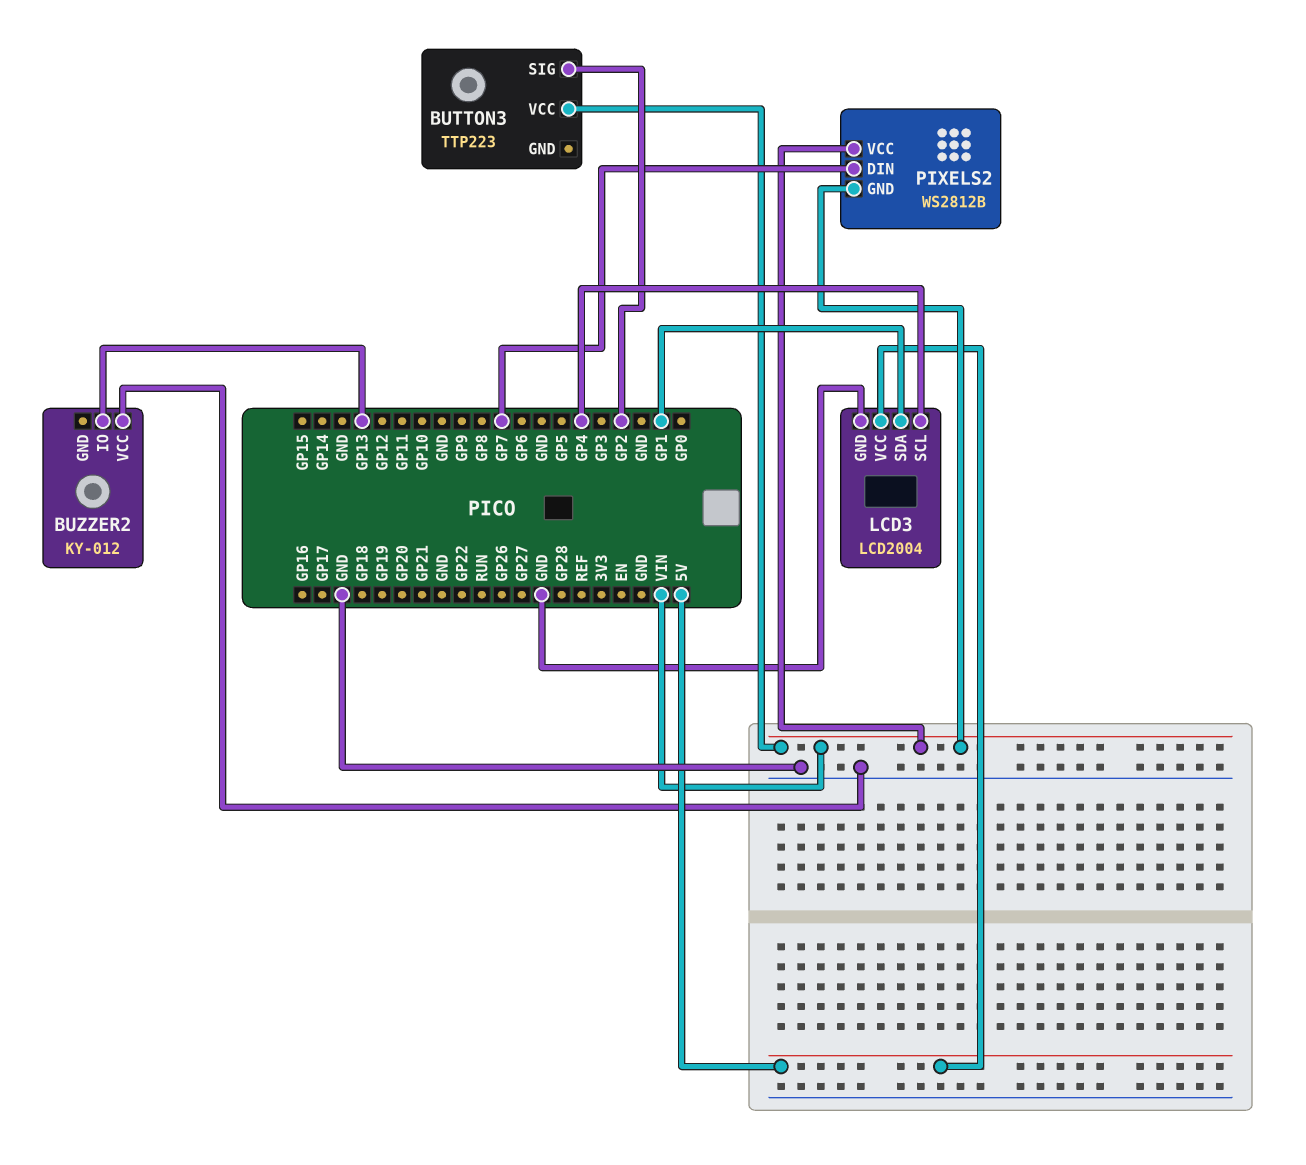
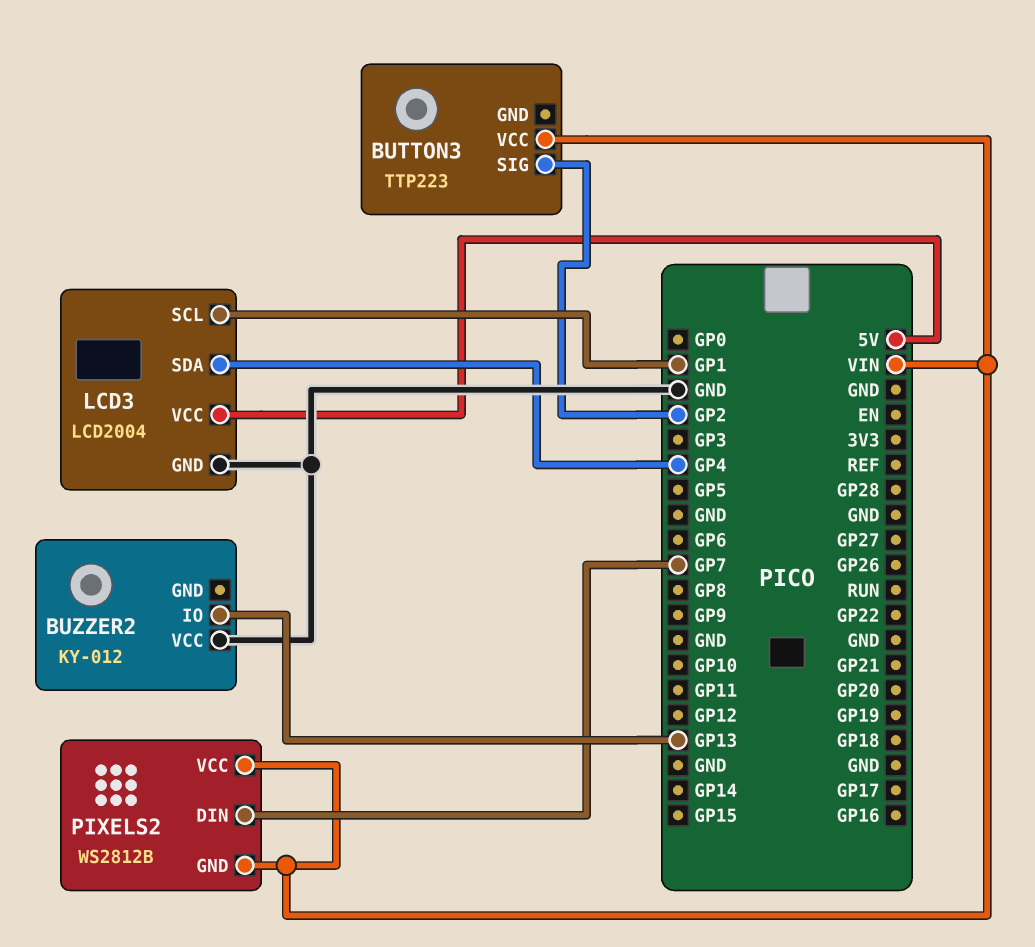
LCD3 pin SCL: GP4 -> GP1
LCD3 pin SDA: GP1 -> GP4

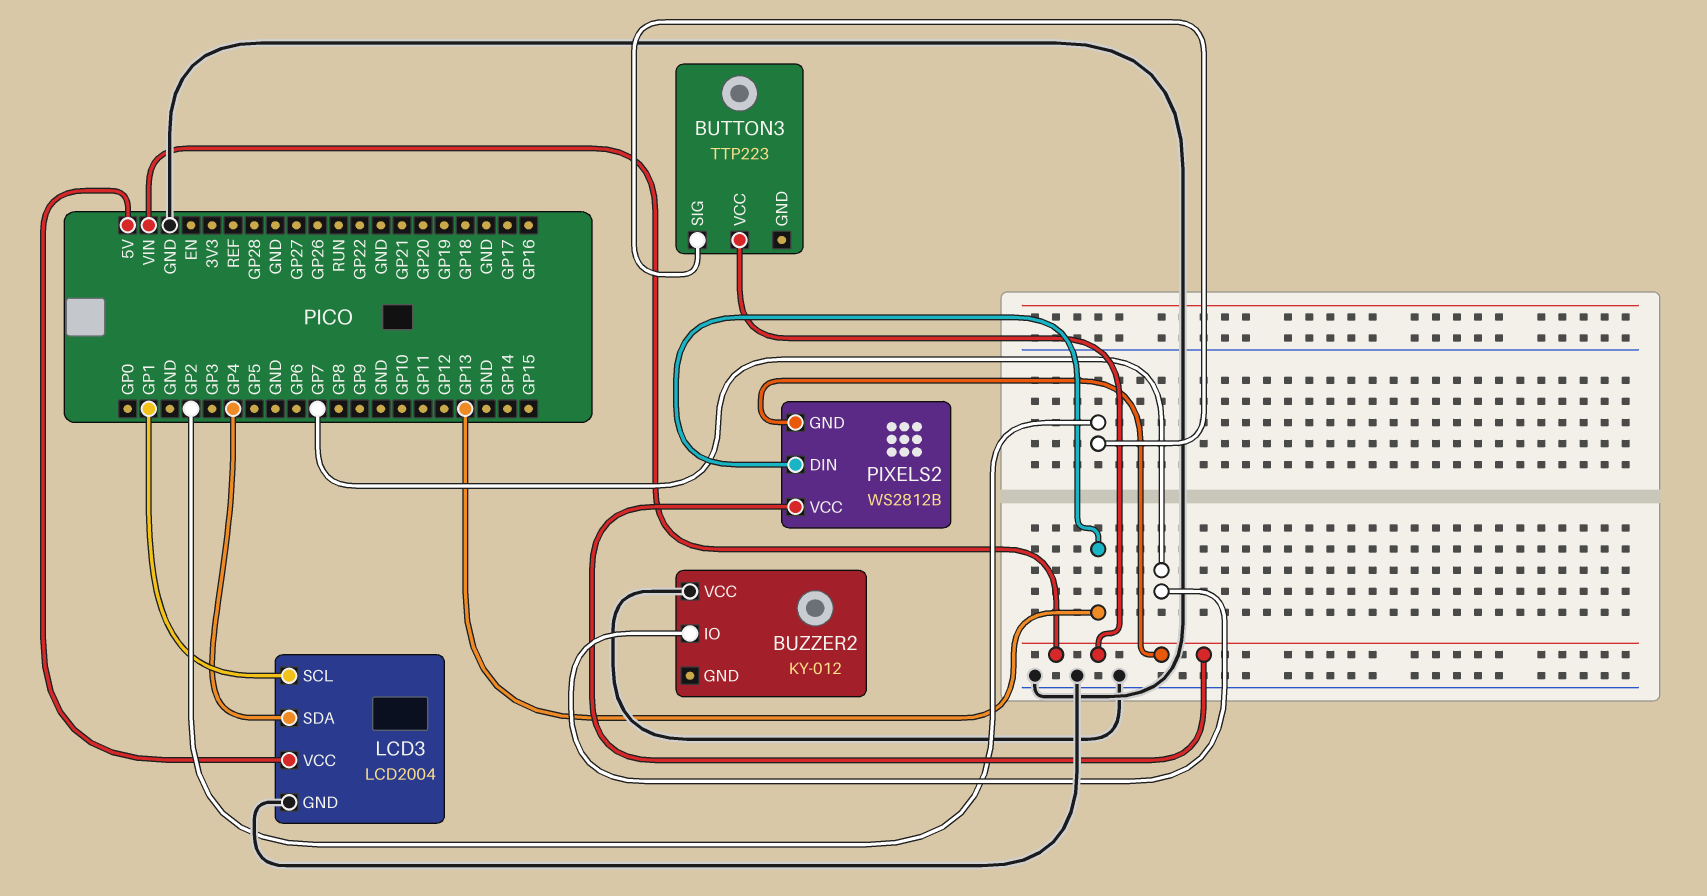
BUZZER2 pin IO: GP13 -> GP7
PIXELS2 pin DIN: GP7 -> GP13

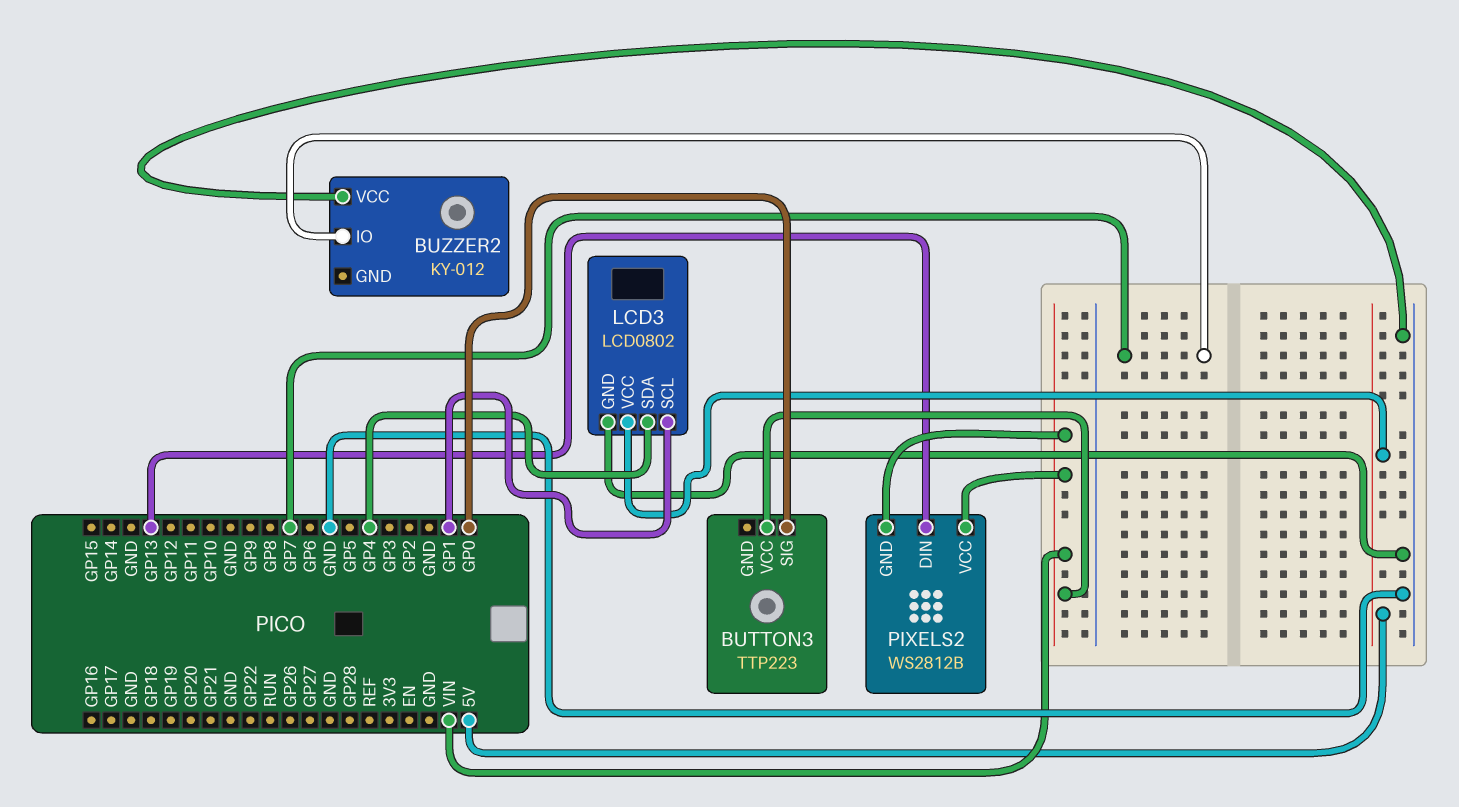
BUTTON3 pin SIG: GP2 -> GP0
LCD3: LCD2004 -> LCD0802

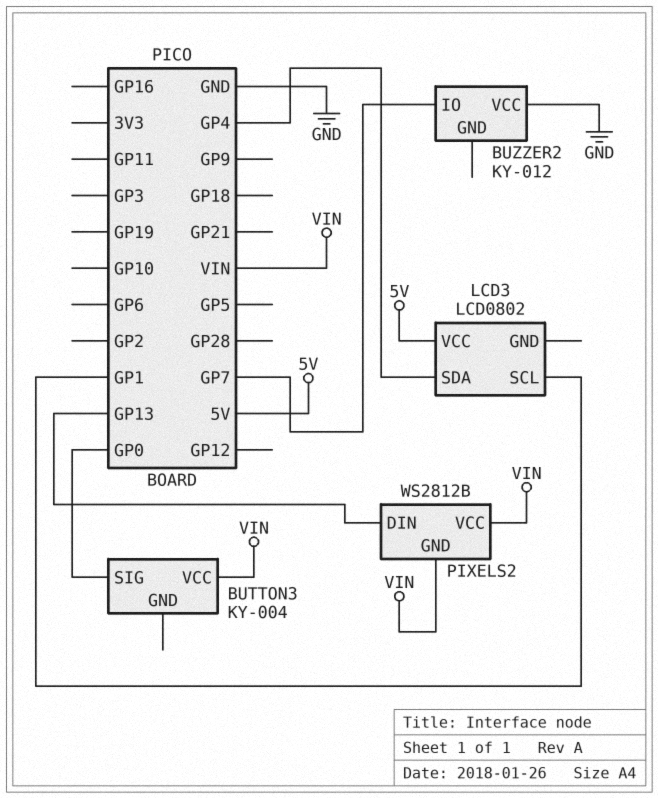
BUTTON3: TTP223 -> KY-004
LCD3 pin GND: GND -> none

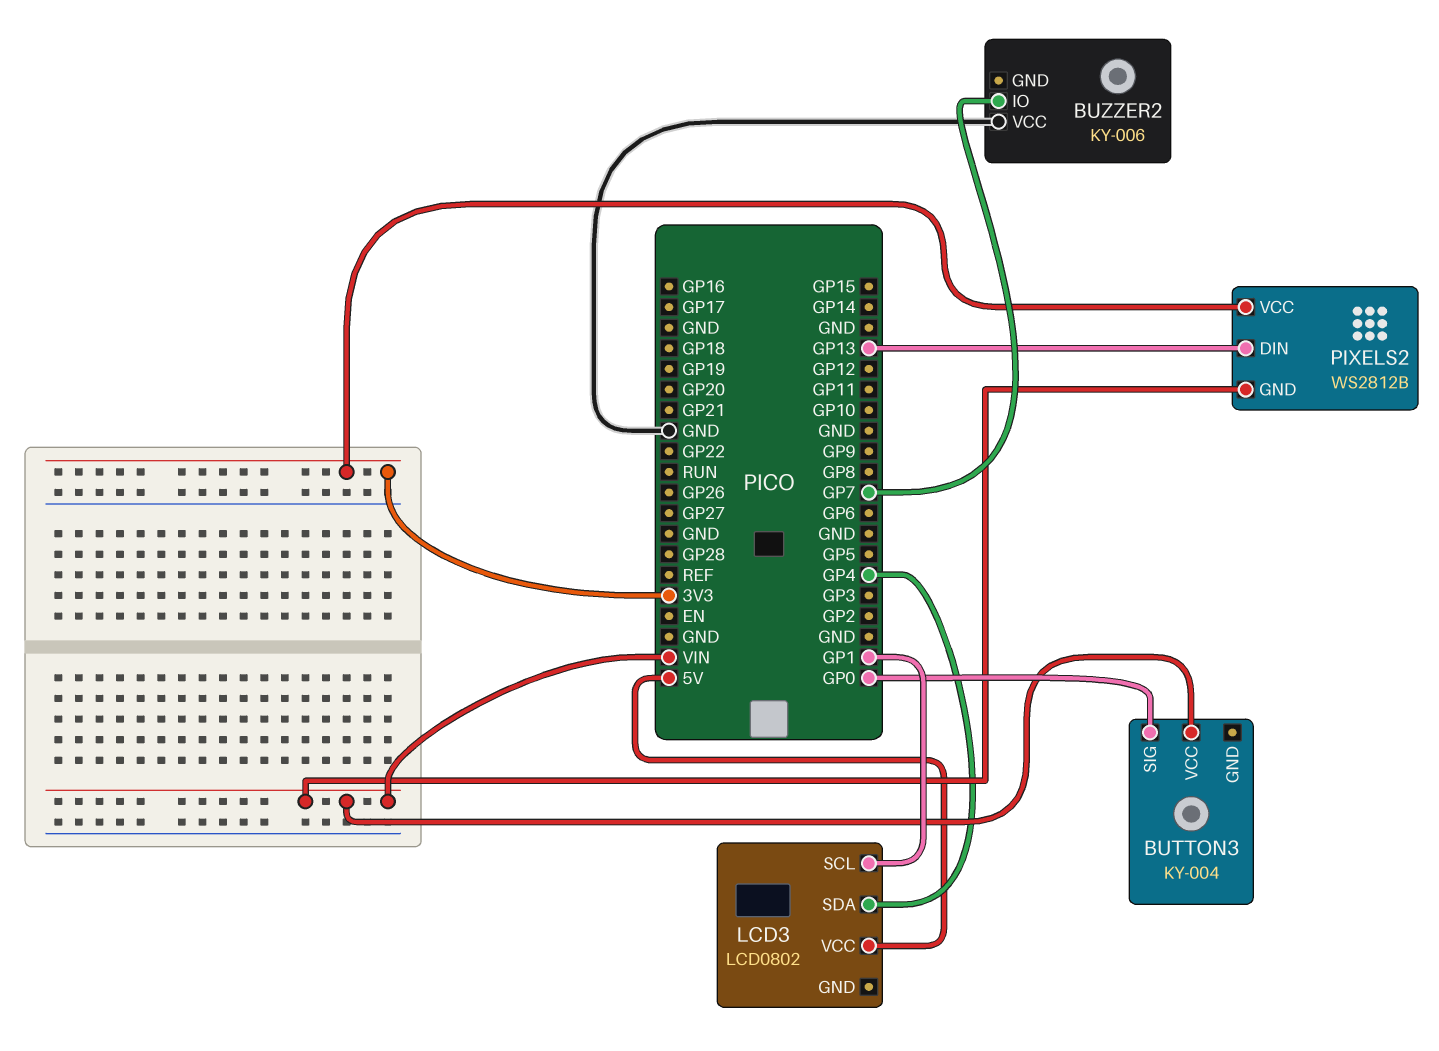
BUZZER2: KY-012 -> KY-006
PIXELS2 pin VCC: VIN -> 3V3

